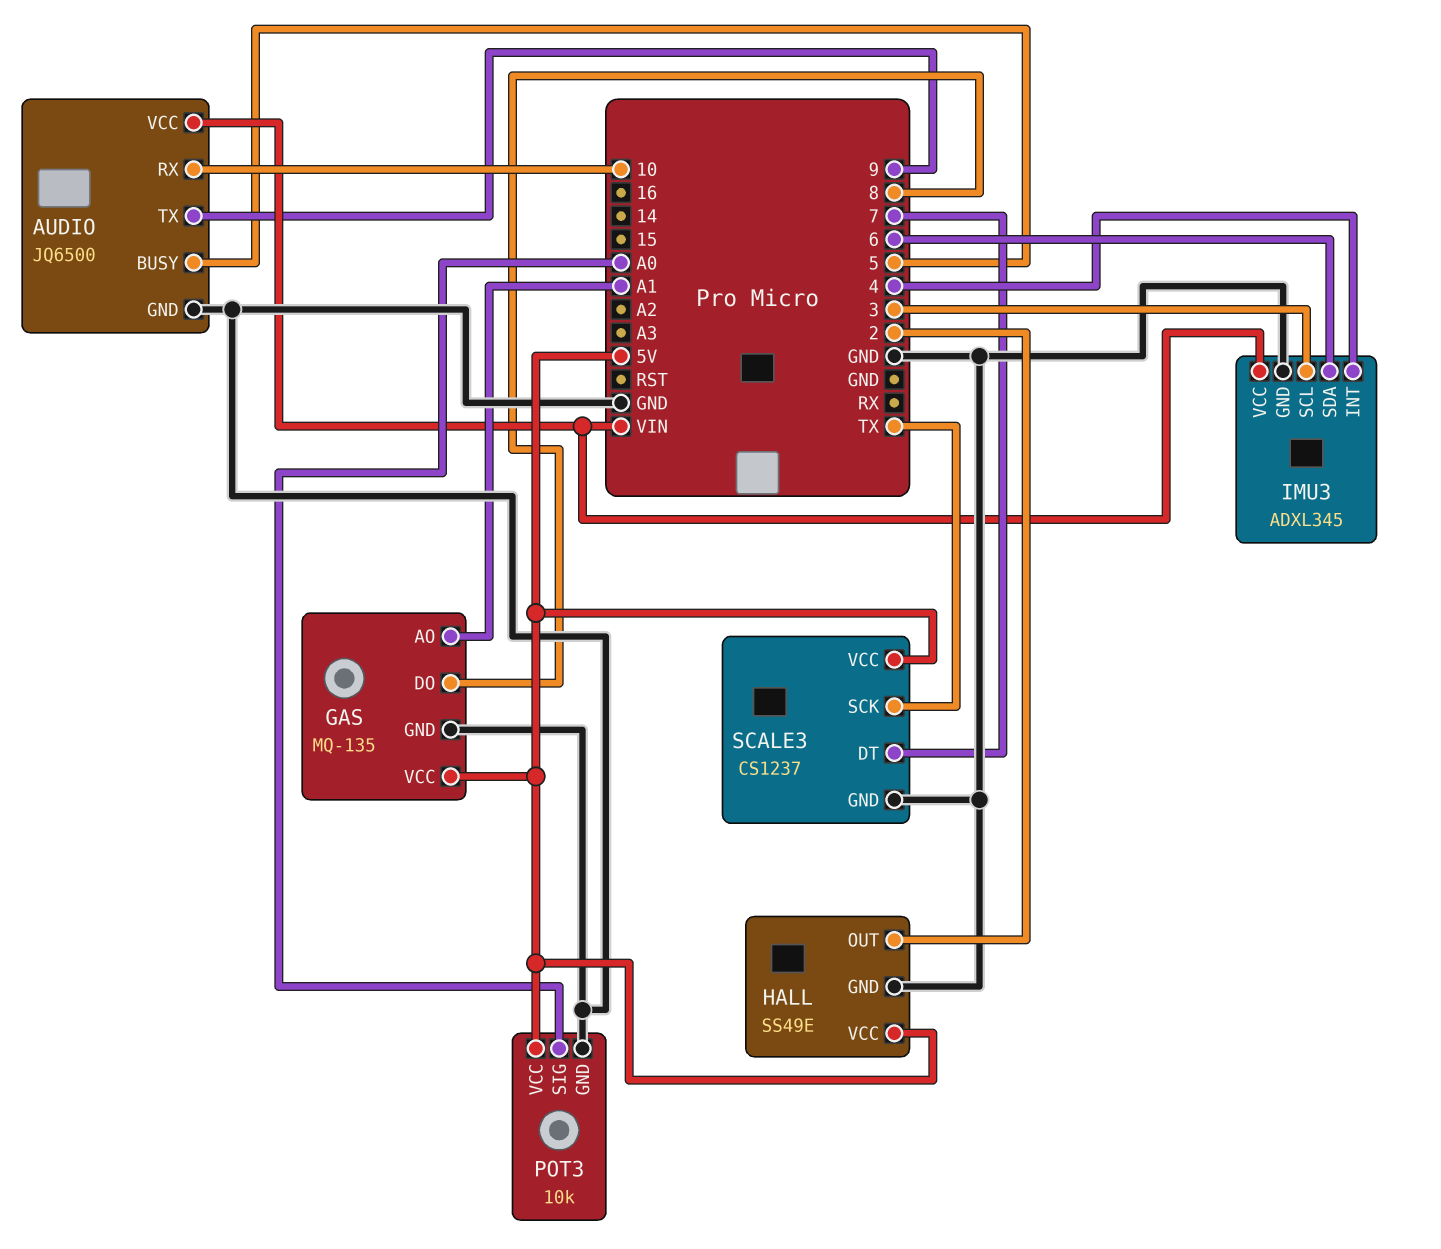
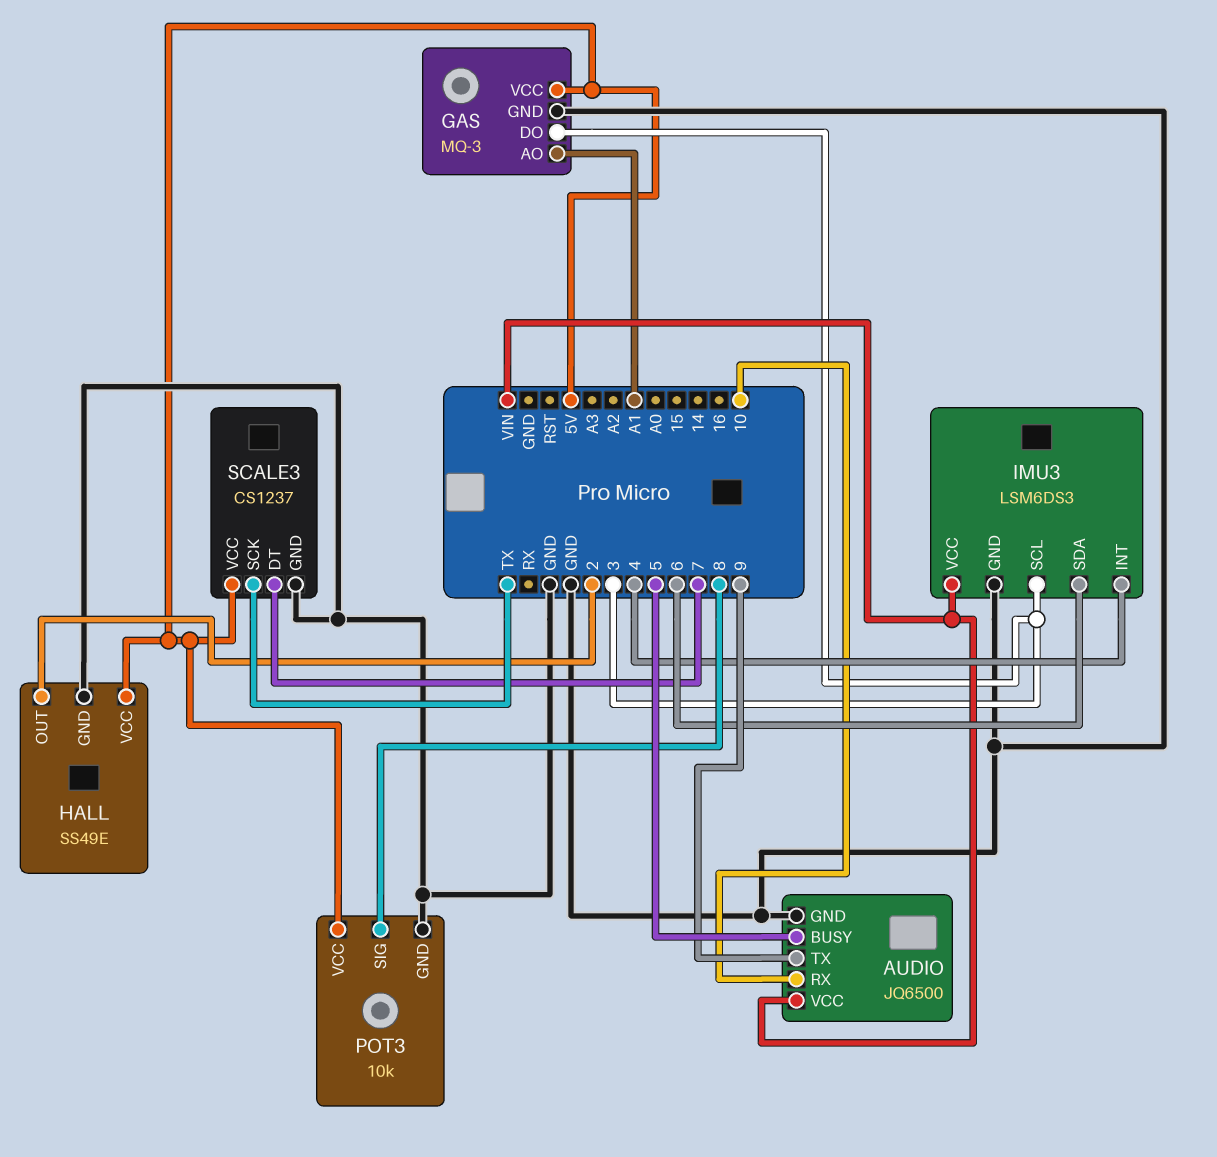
GAS: MQ-135 -> MQ-3
GAS pin DO: 8 -> 3
IMU3: ADXL345 -> LSM6DS3
POT3 pin SIG: A0 -> 8

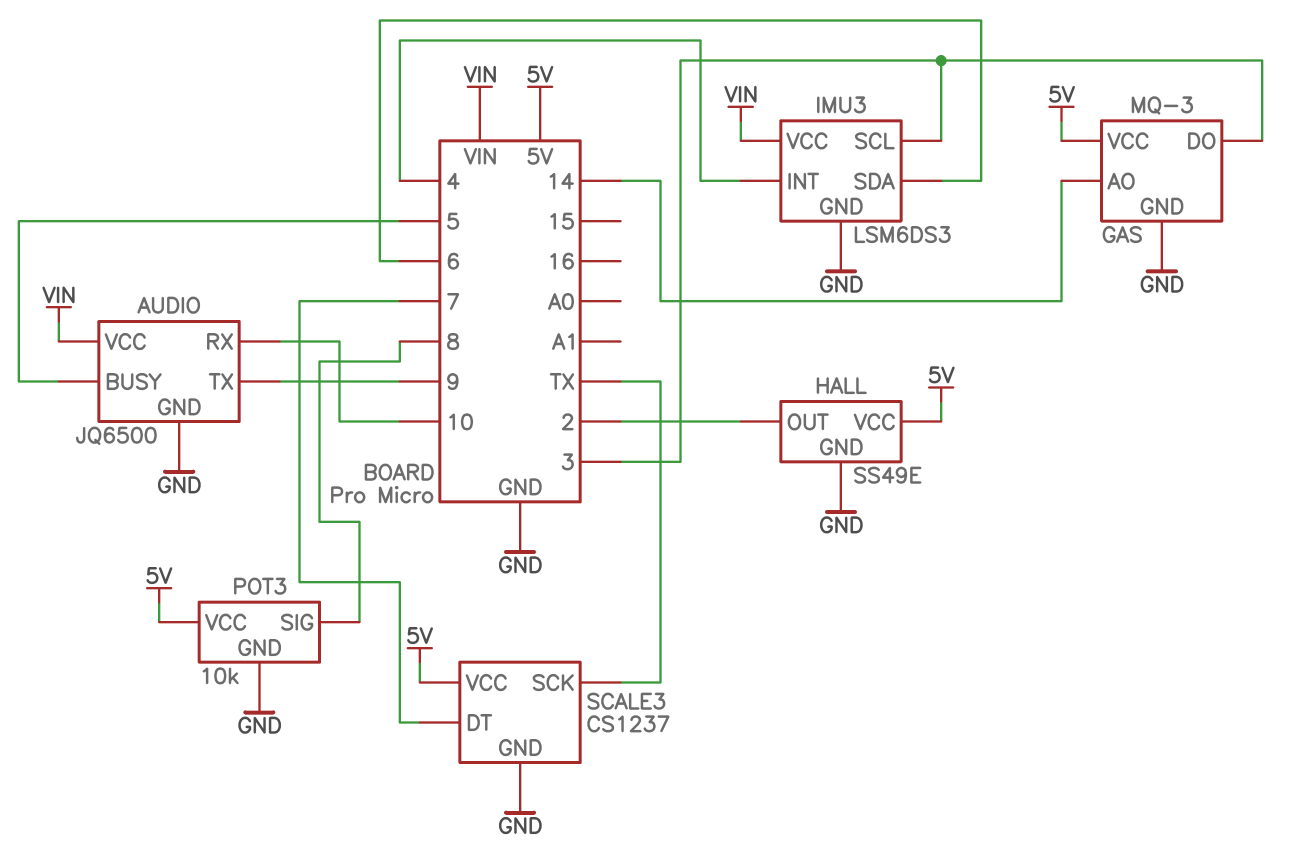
GAS pin AO: A1 -> 14

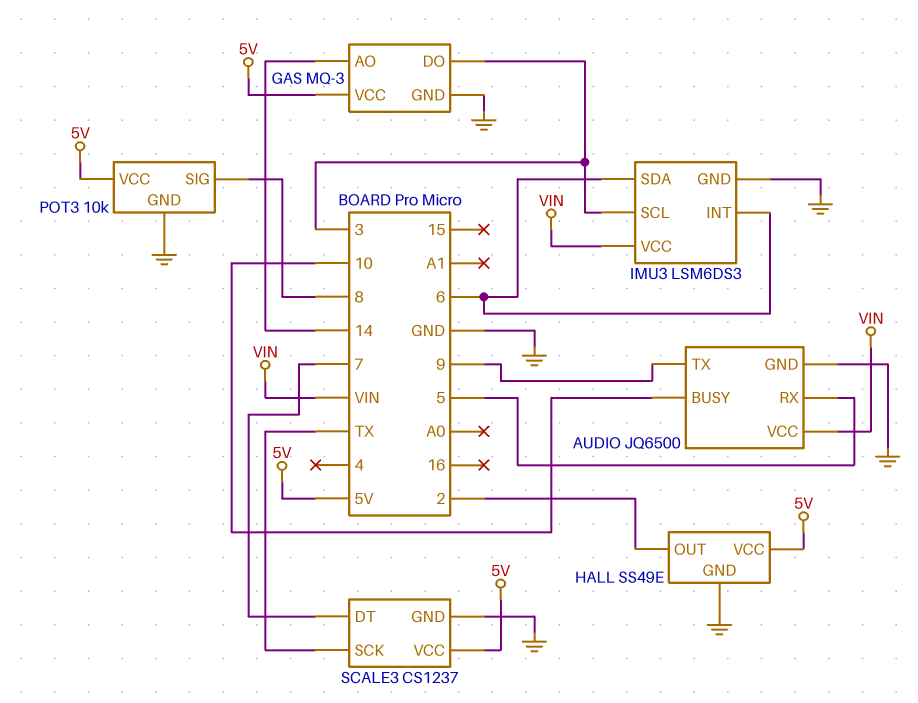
AUDIO pin BUSY: 5 -> 10
AUDIO pin RX: 10 -> 5
IMU3 pin INT: 4 -> 6

